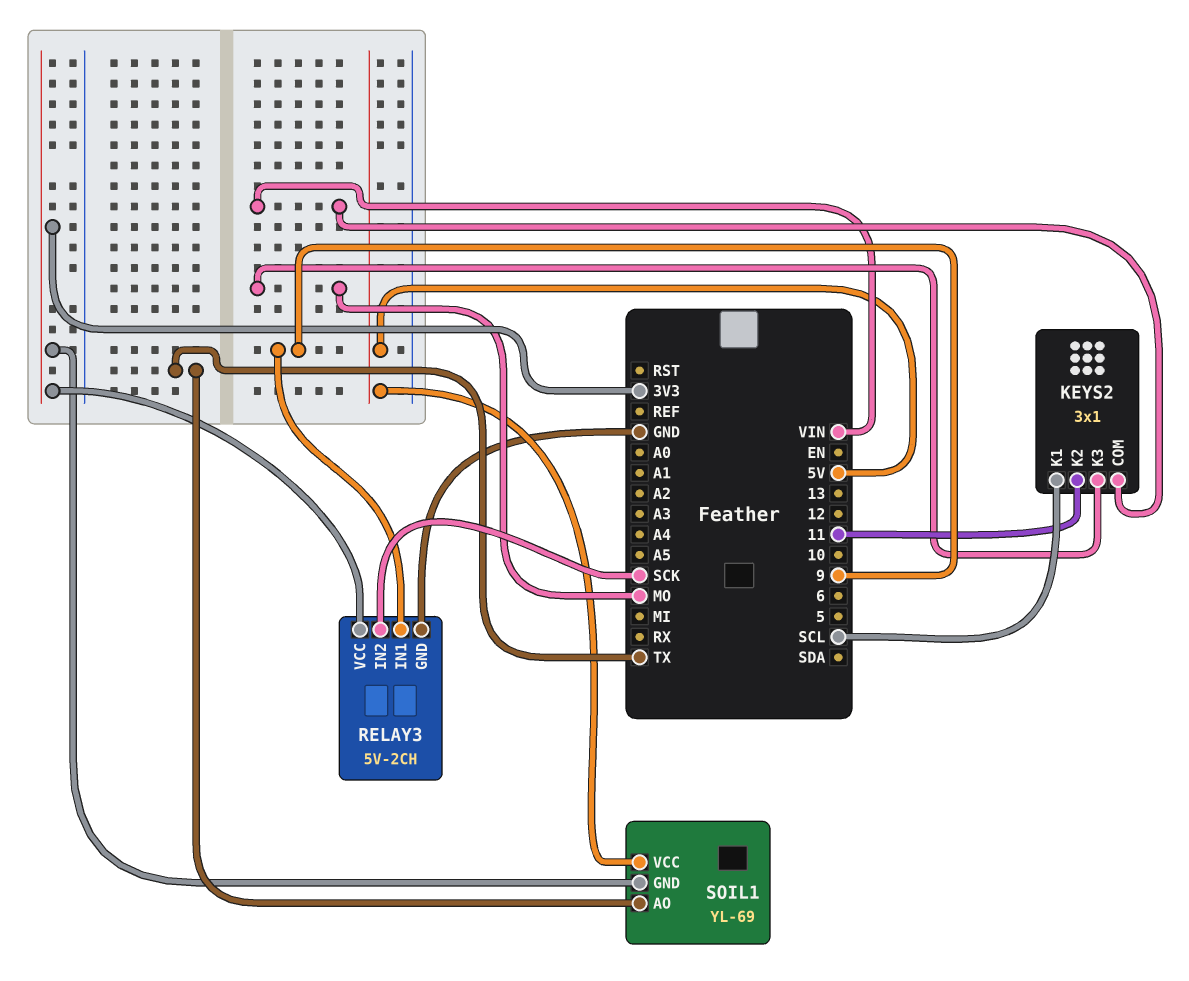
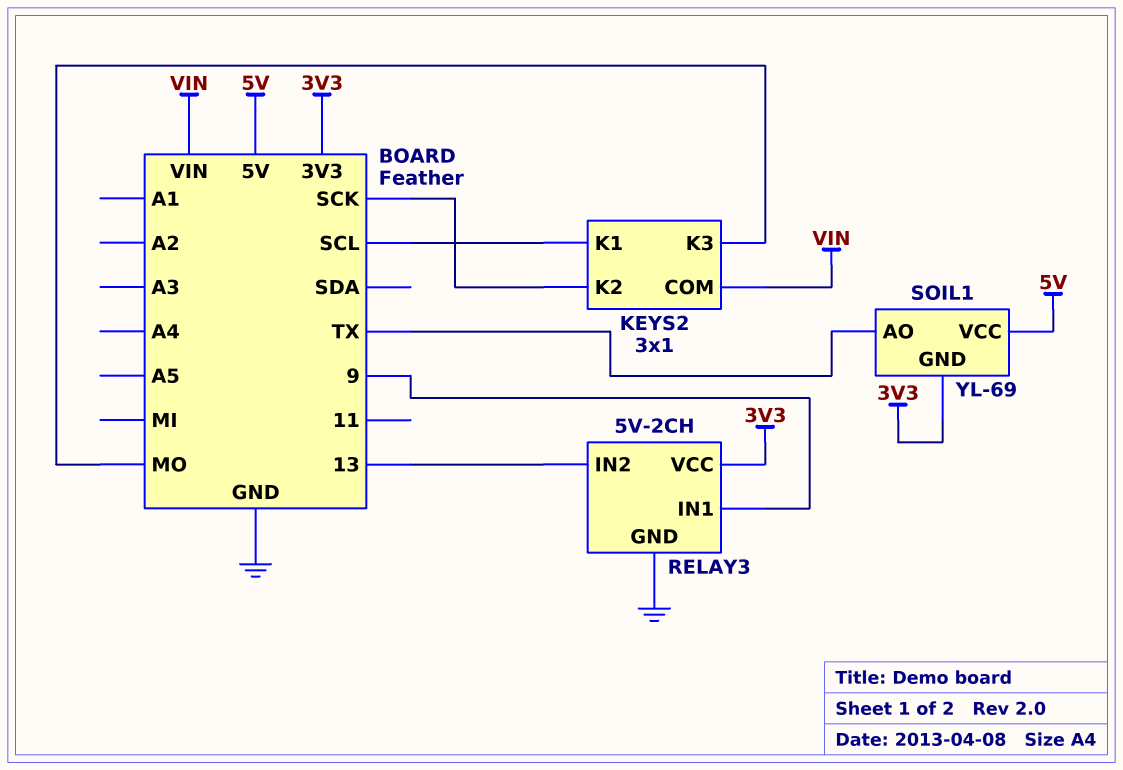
KEYS2 pin K2: 11 -> SCK
RELAY3 pin IN2: SCK -> 13

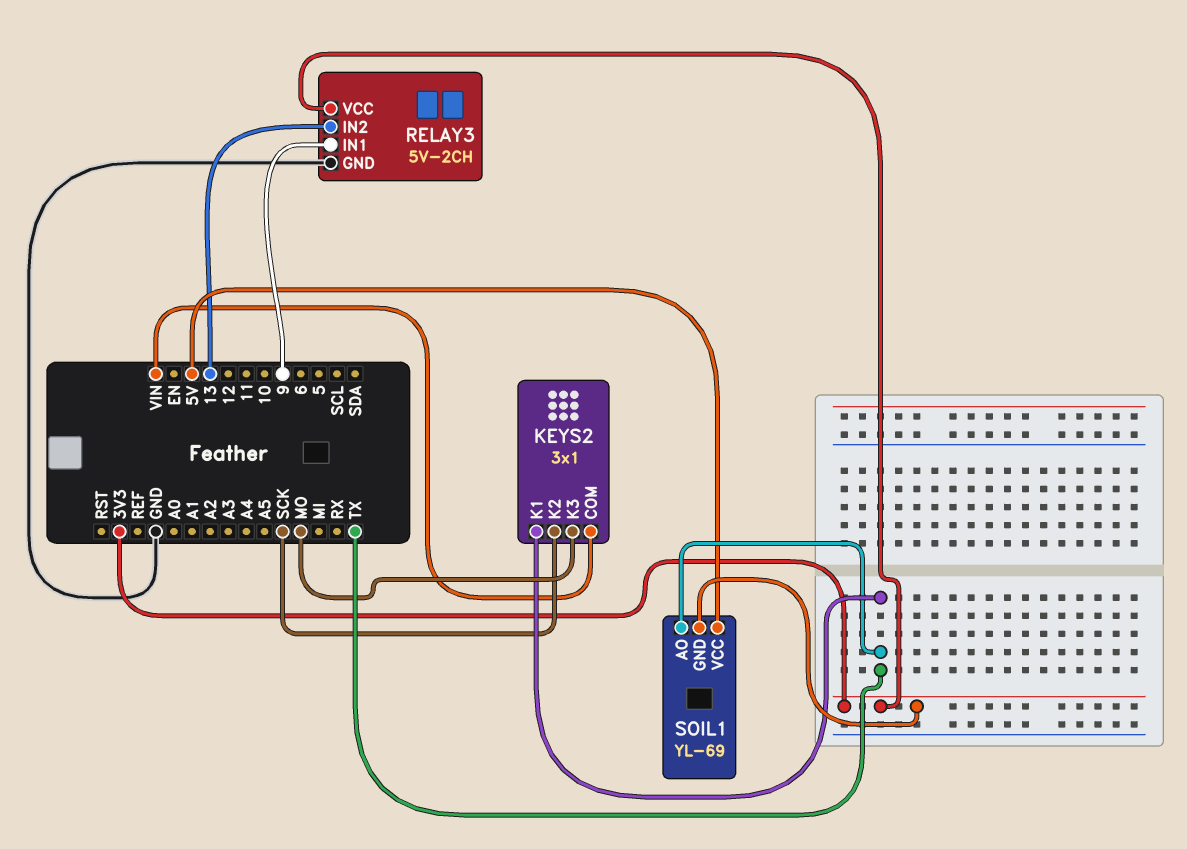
KEYS2 pin K1: SCL -> TX

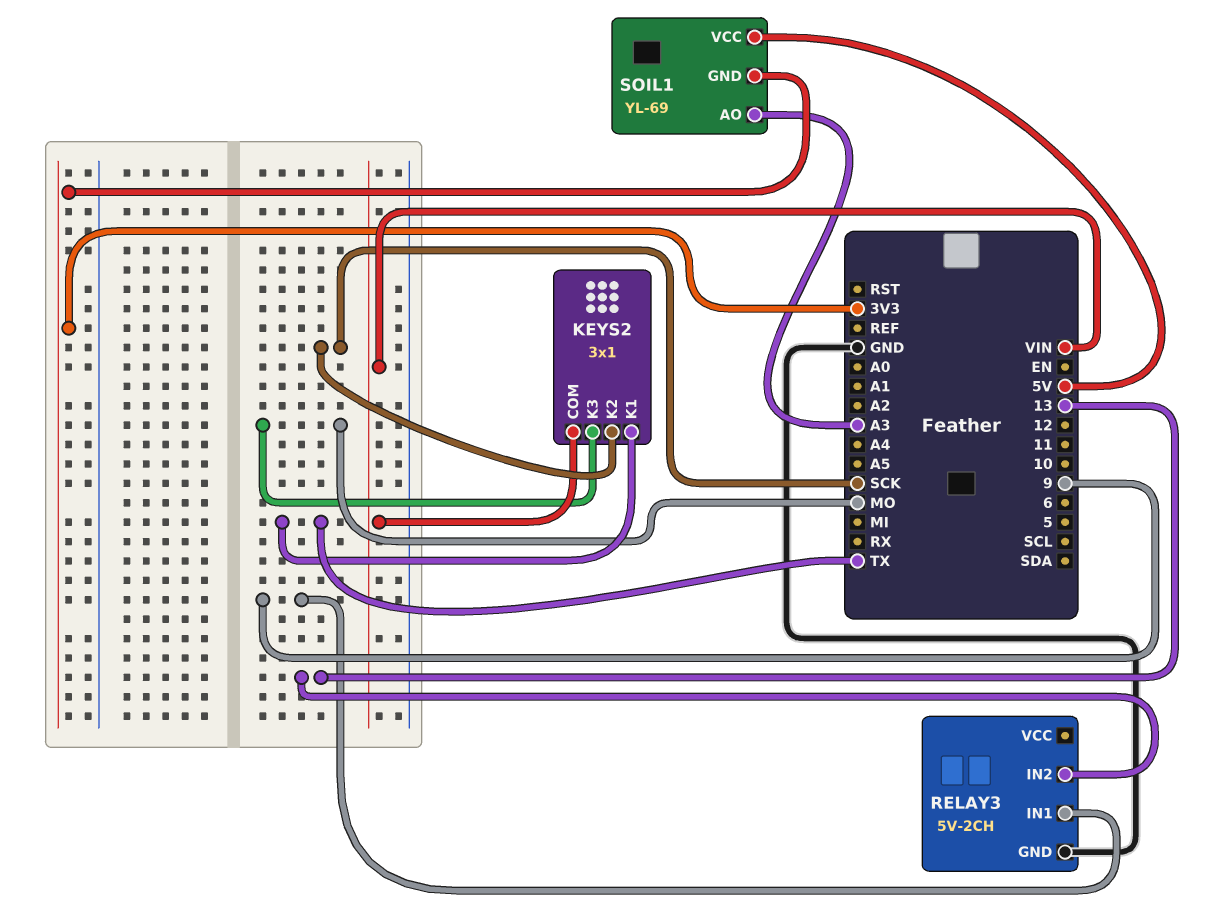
RELAY3 pin VCC: 3V3 -> none
SOIL1 pin AO: TX -> A3

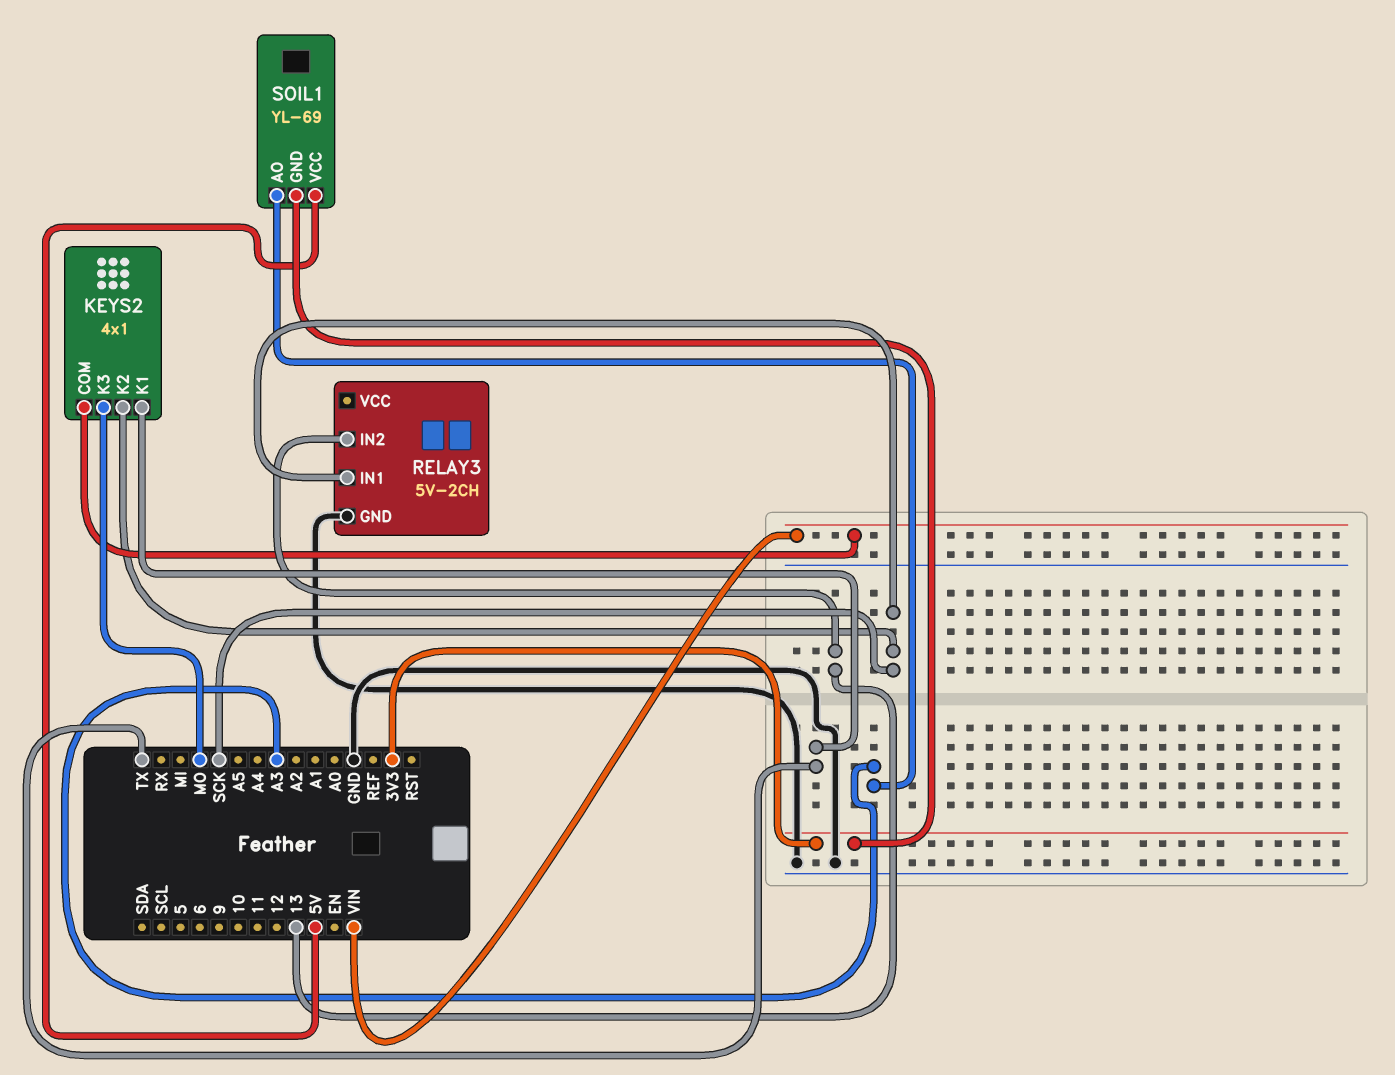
KEYS2: 3x1 -> 4x1
RELAY3 pin IN1: 9 -> SCK

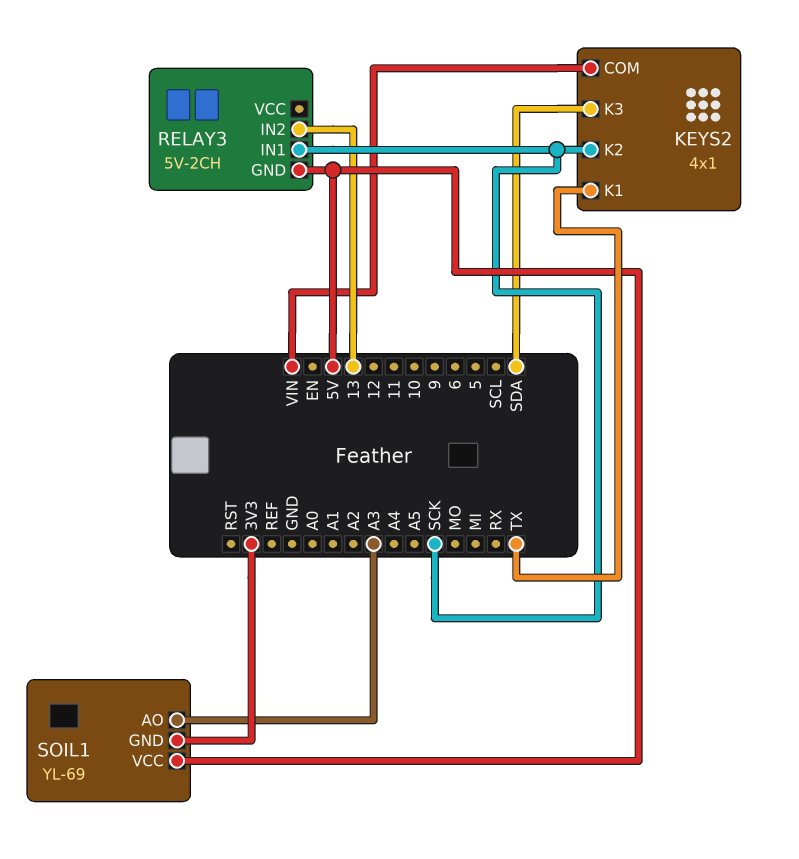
KEYS2 pin K3: MO -> SDA
RELAY3 pin GND: GND -> 5V

